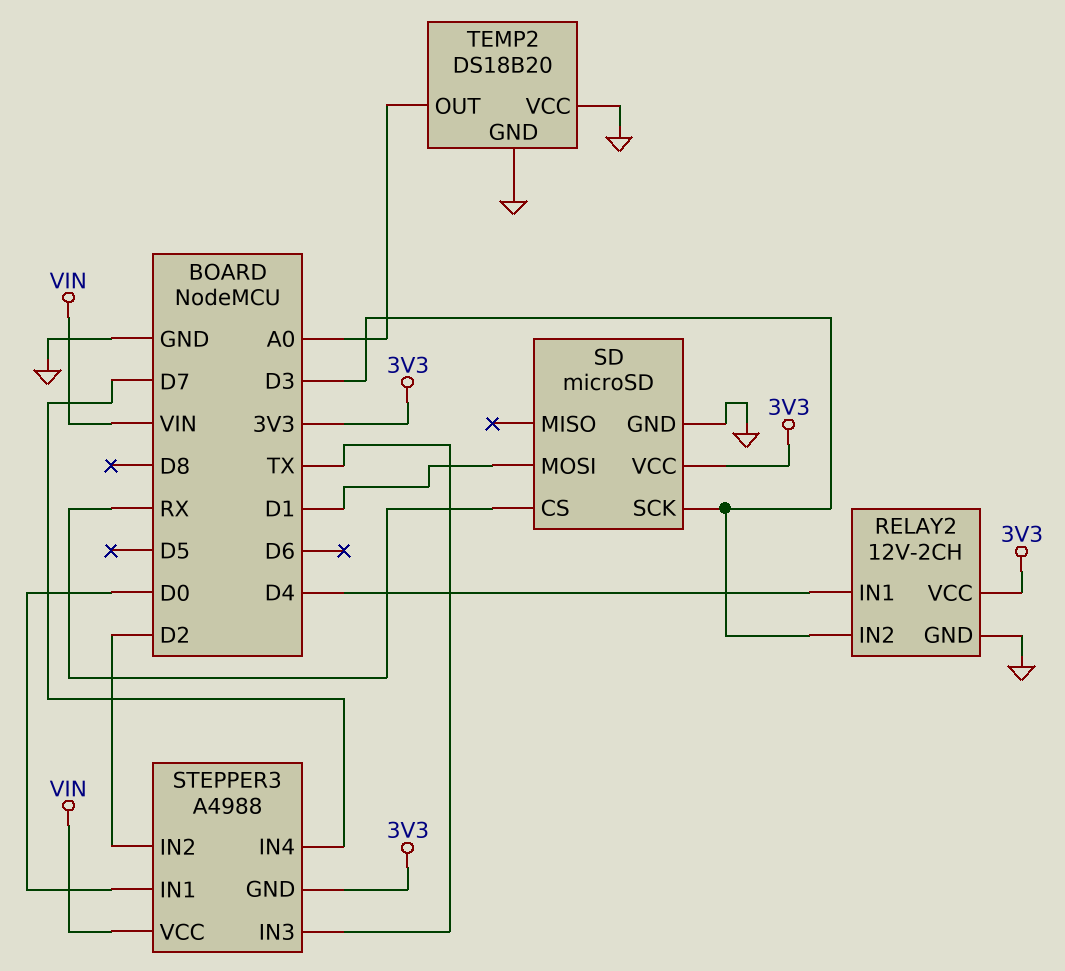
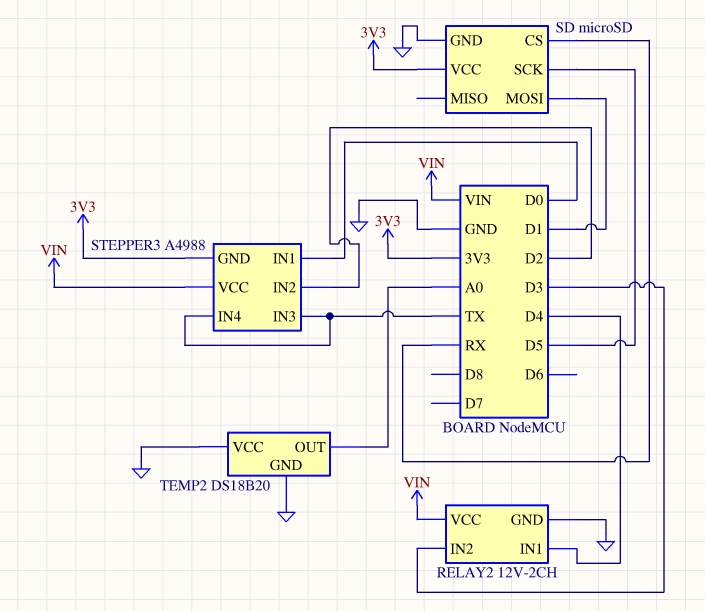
RELAY2 pin VCC: 3V3 -> VIN
SD pin SCK: D3 -> D5
STEPPER3 pin IN4: D7 -> TX

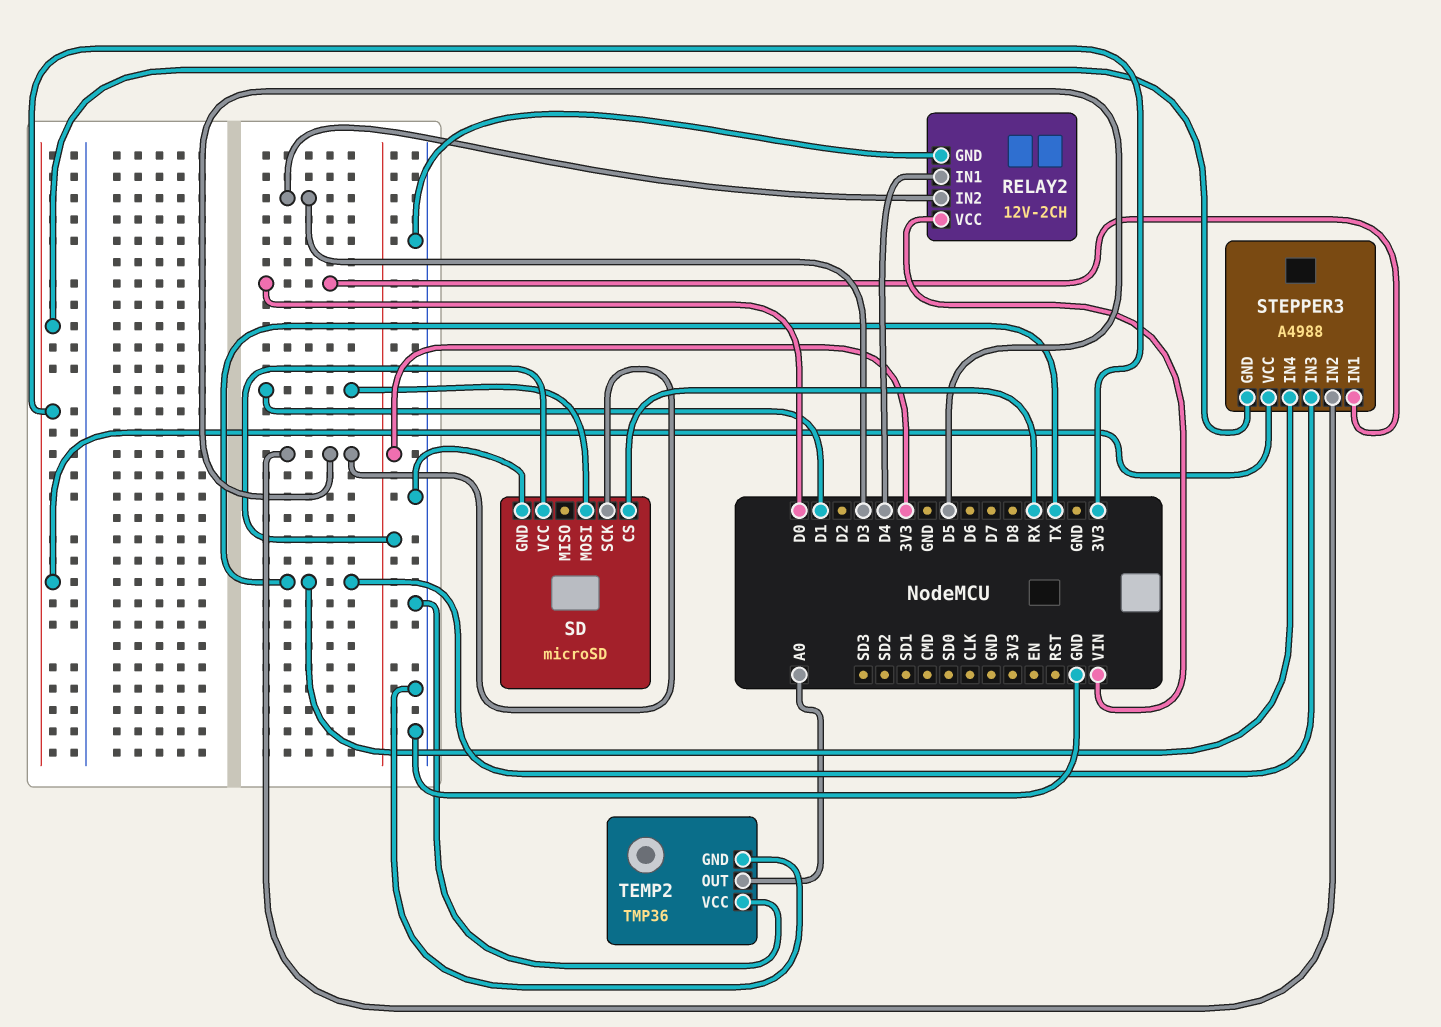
STEPPER3 pin IN2: D2 -> D5
STEPPER3 pin VCC: VIN -> 3V3
TEMP2: DS18B20 -> TMP36

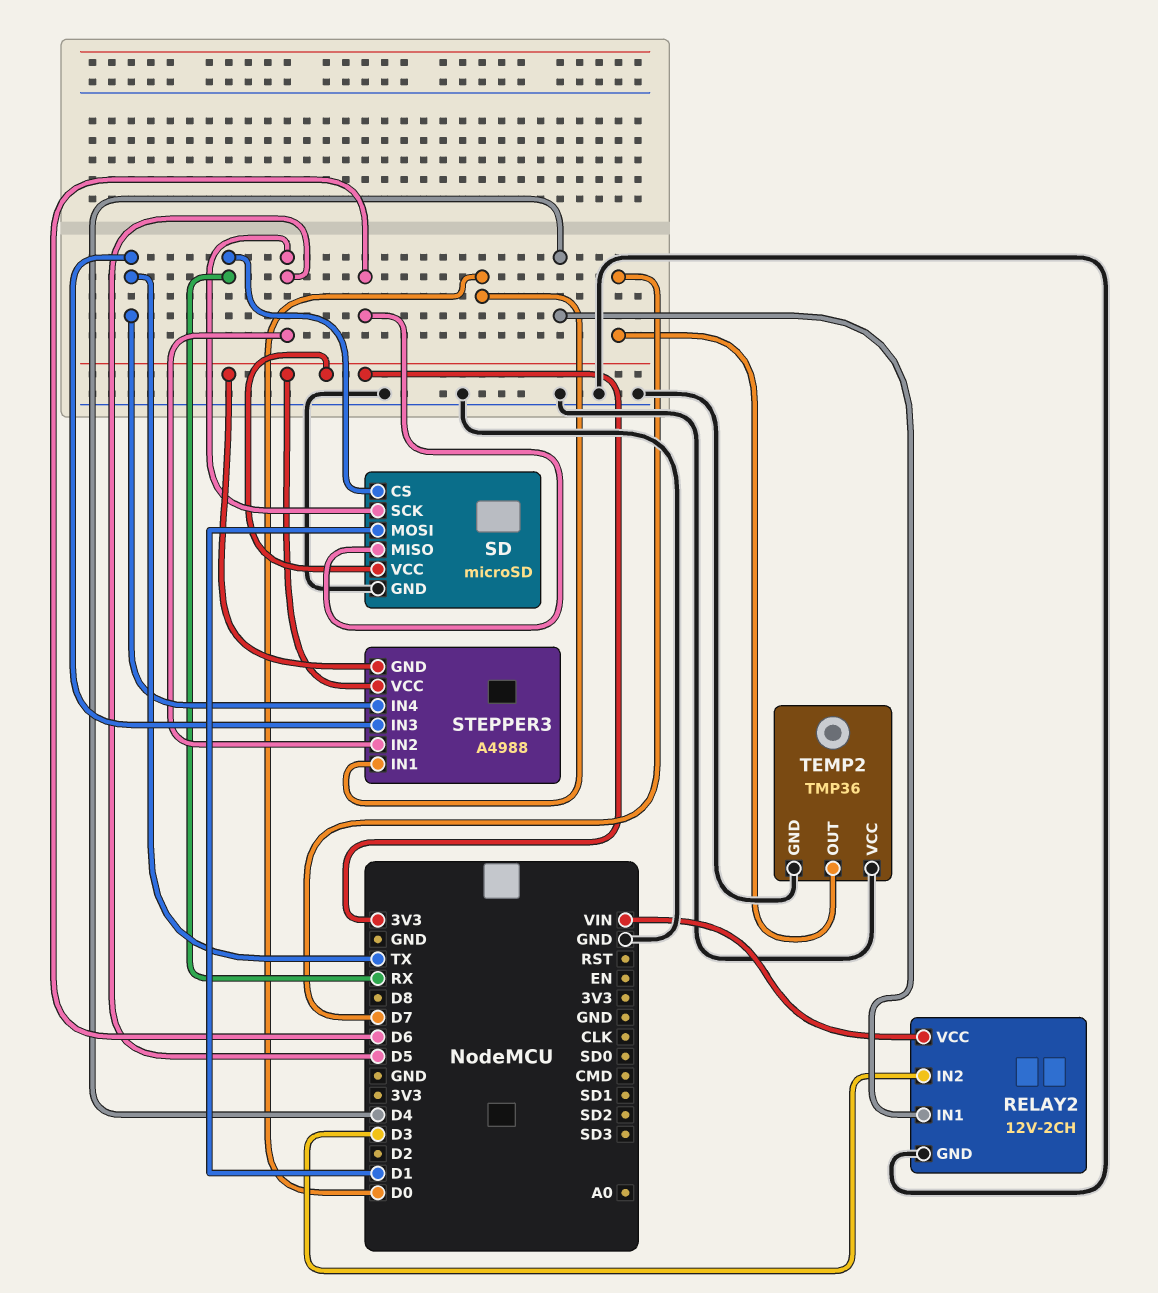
SD pin MISO: none -> D6
TEMP2 pin OUT: A0 -> D7

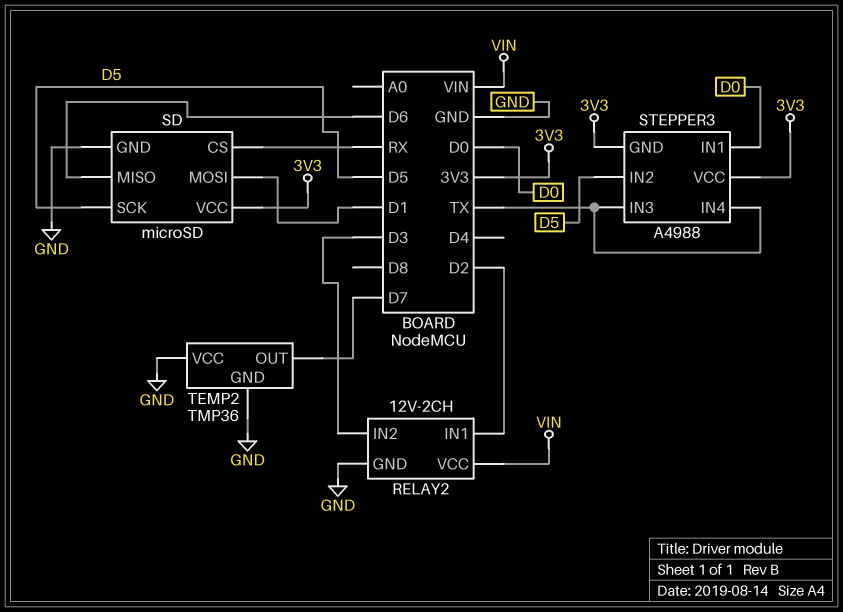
RELAY2 pin IN1: D4 -> D2

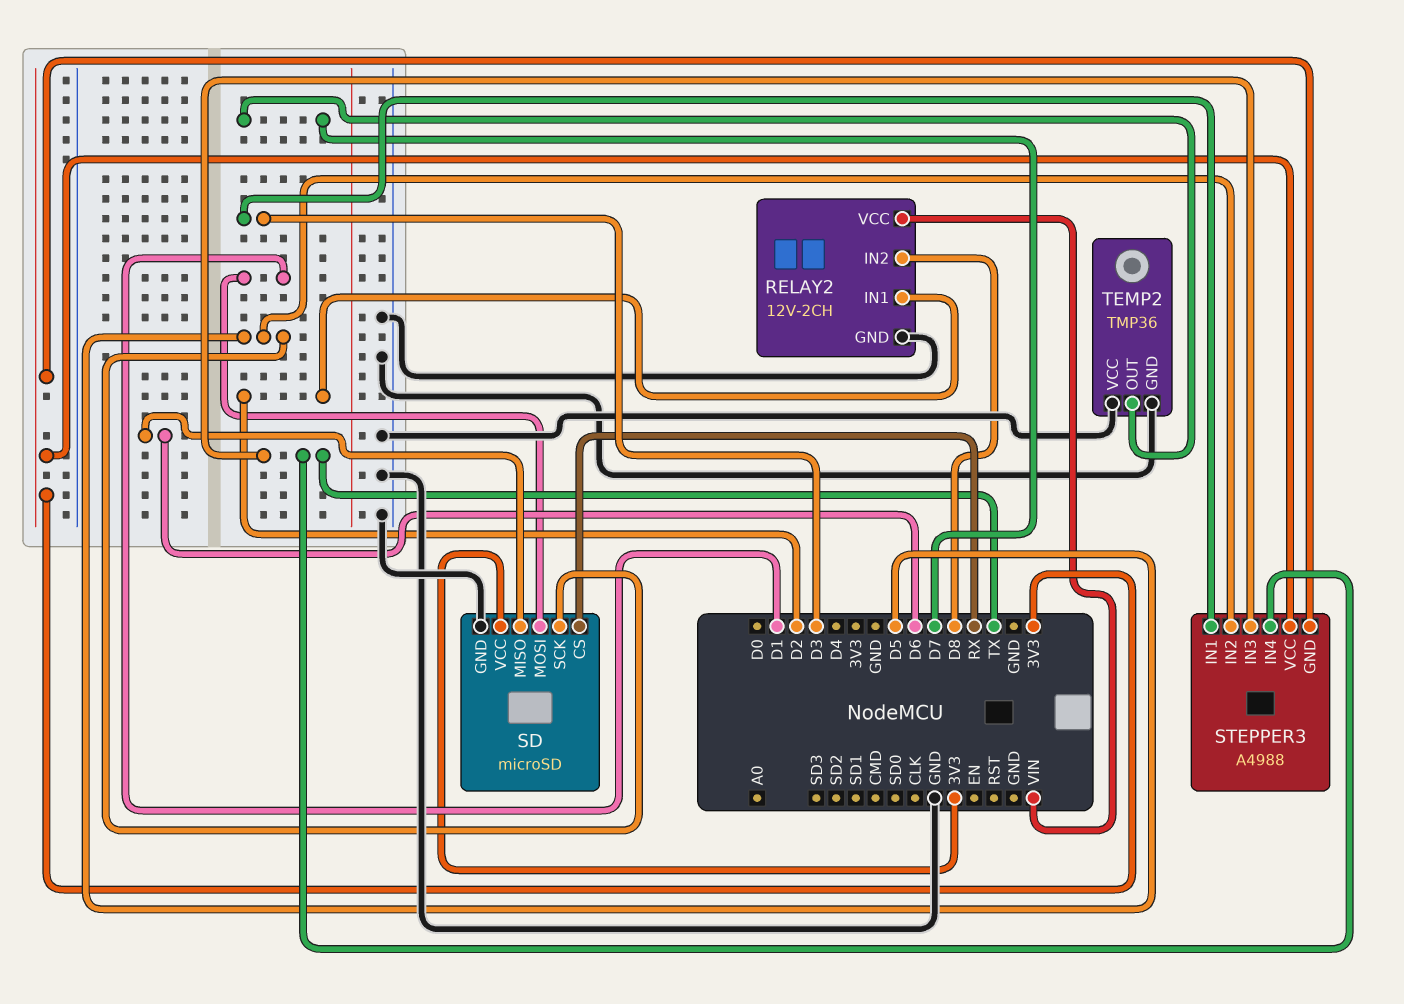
RELAY2 pin IN2: D3 -> D8
STEPPER3 pin IN1: D0 -> D3

